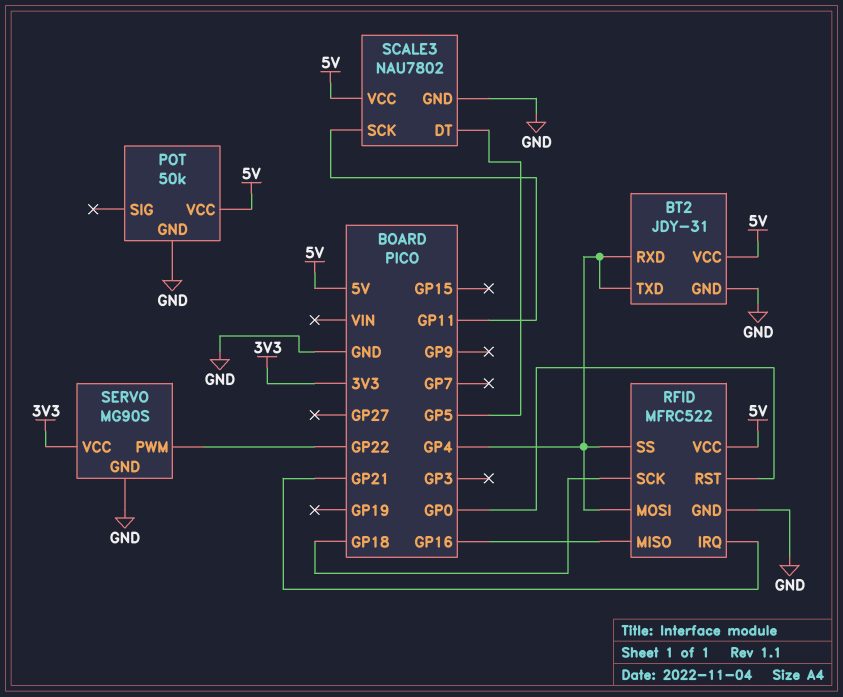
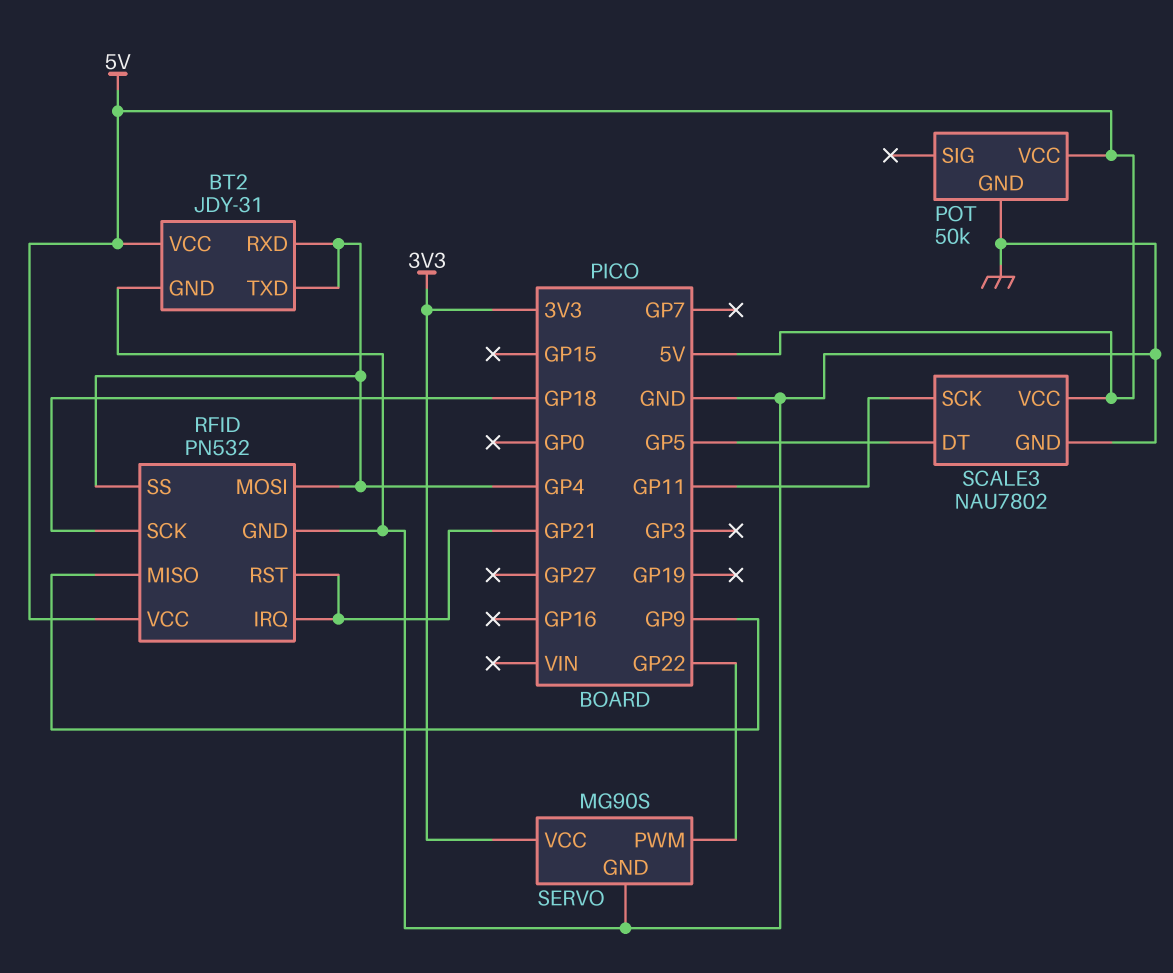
RFID: MFRC522 -> PN532
RFID pin MISO: GP16 -> GP9
RFID pin RST: GP0 -> GP21

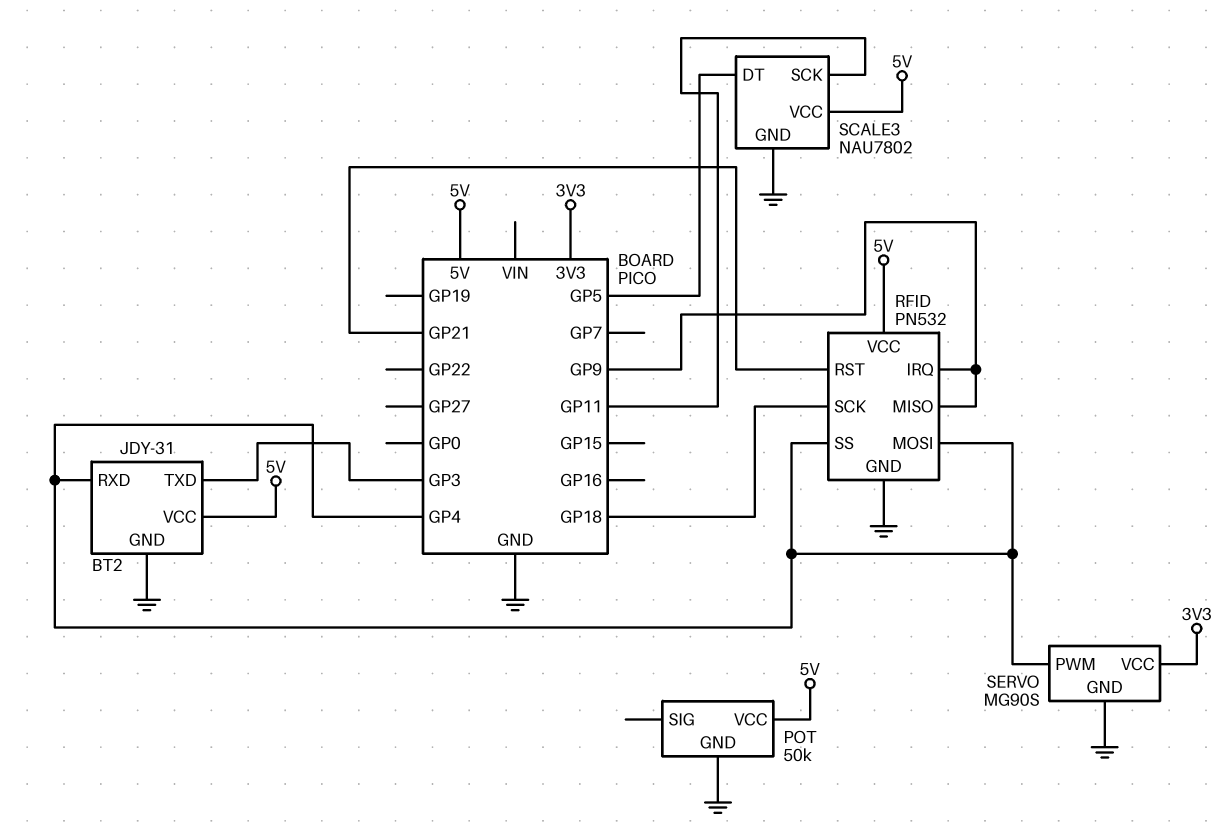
BT2 pin TXD: GP4 -> GP3
RFID pin IRQ: GP21 -> GP9
SERVO pin PWM: GP22 -> GP4

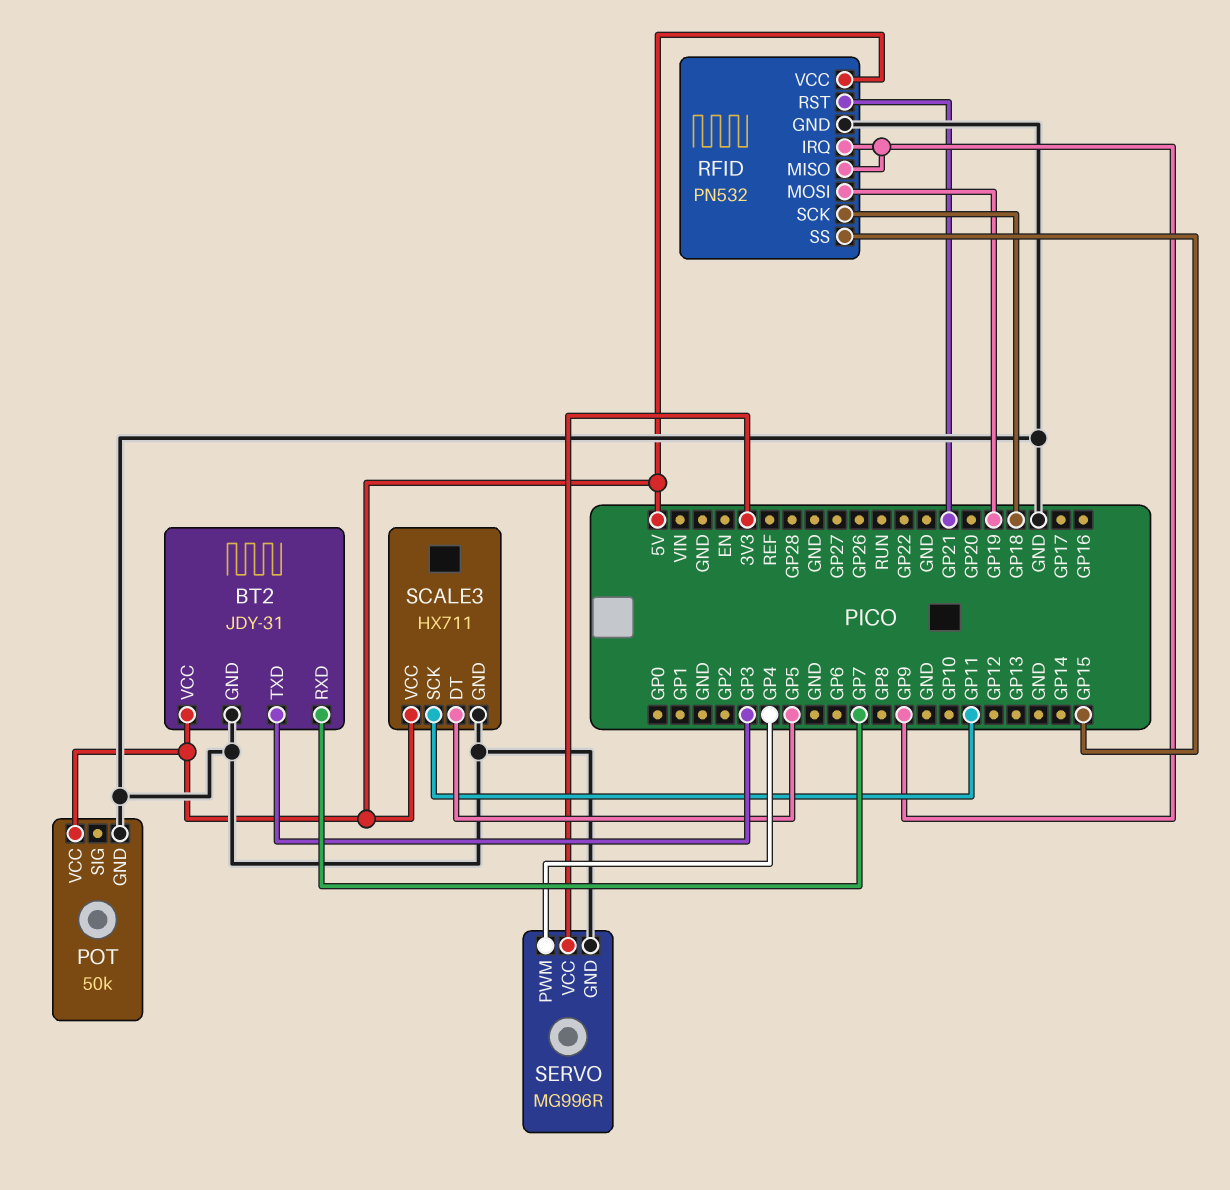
BT2 pin RXD: GP4 -> GP7
RFID pin MOSI: GP4 -> GP19
RFID pin SS: GP4 -> GP15
SCALE3: NAU7802 -> HX711
SERVO: MG90S -> MG996R

